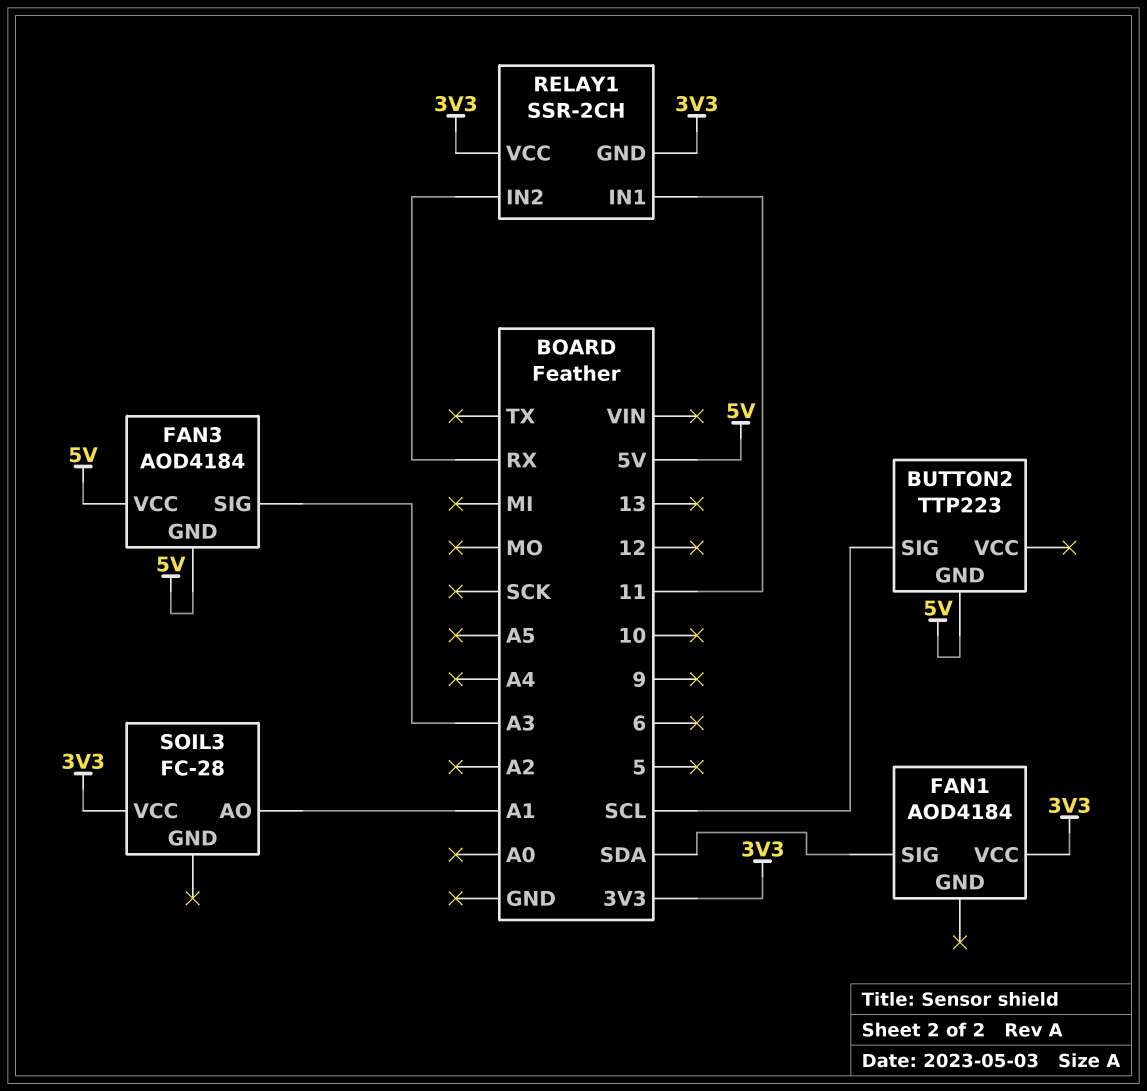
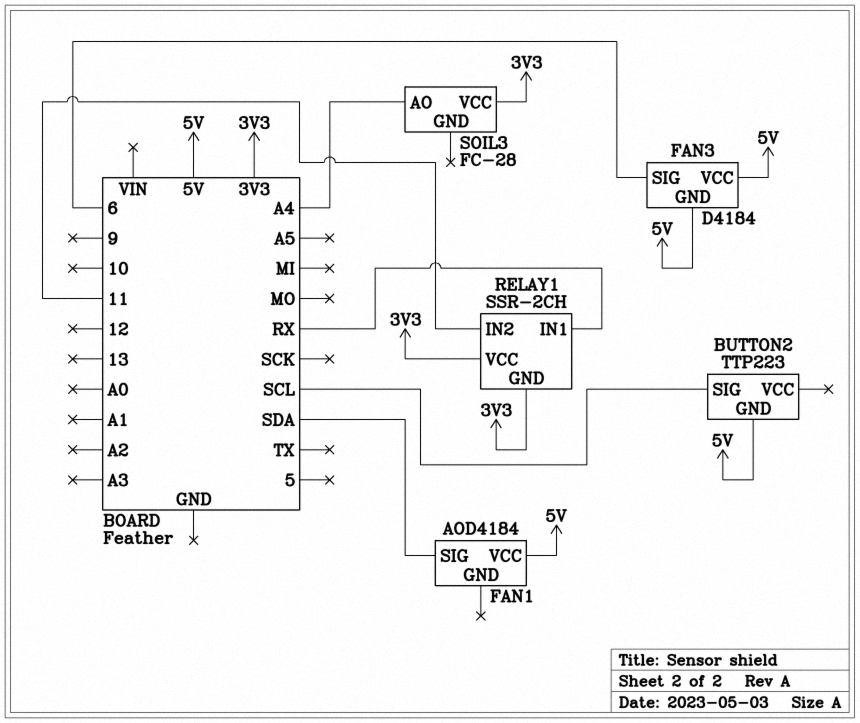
FAN1 pin VCC: 3V3 -> 5V
FAN3: AOD4184 -> D4184
FAN3 pin SIG: A3 -> 6
RELAY1 pin IN1: 11 -> RX
RELAY1 pin IN2: RX -> 11
SOIL3 pin AO: A1 -> A4

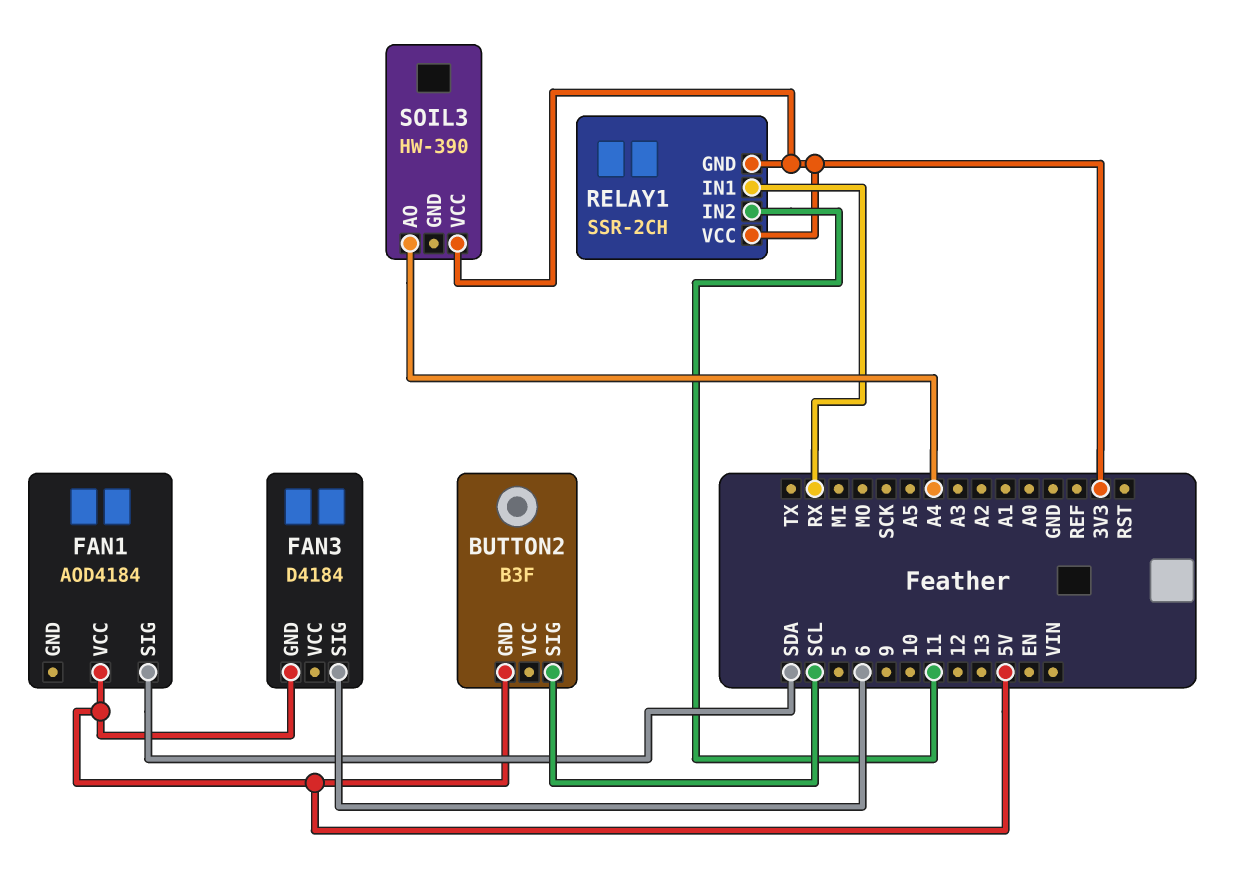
BUTTON2: TTP223 -> B3F
FAN3 pin VCC: 5V -> none
SOIL3: FC-28 -> HW-390

